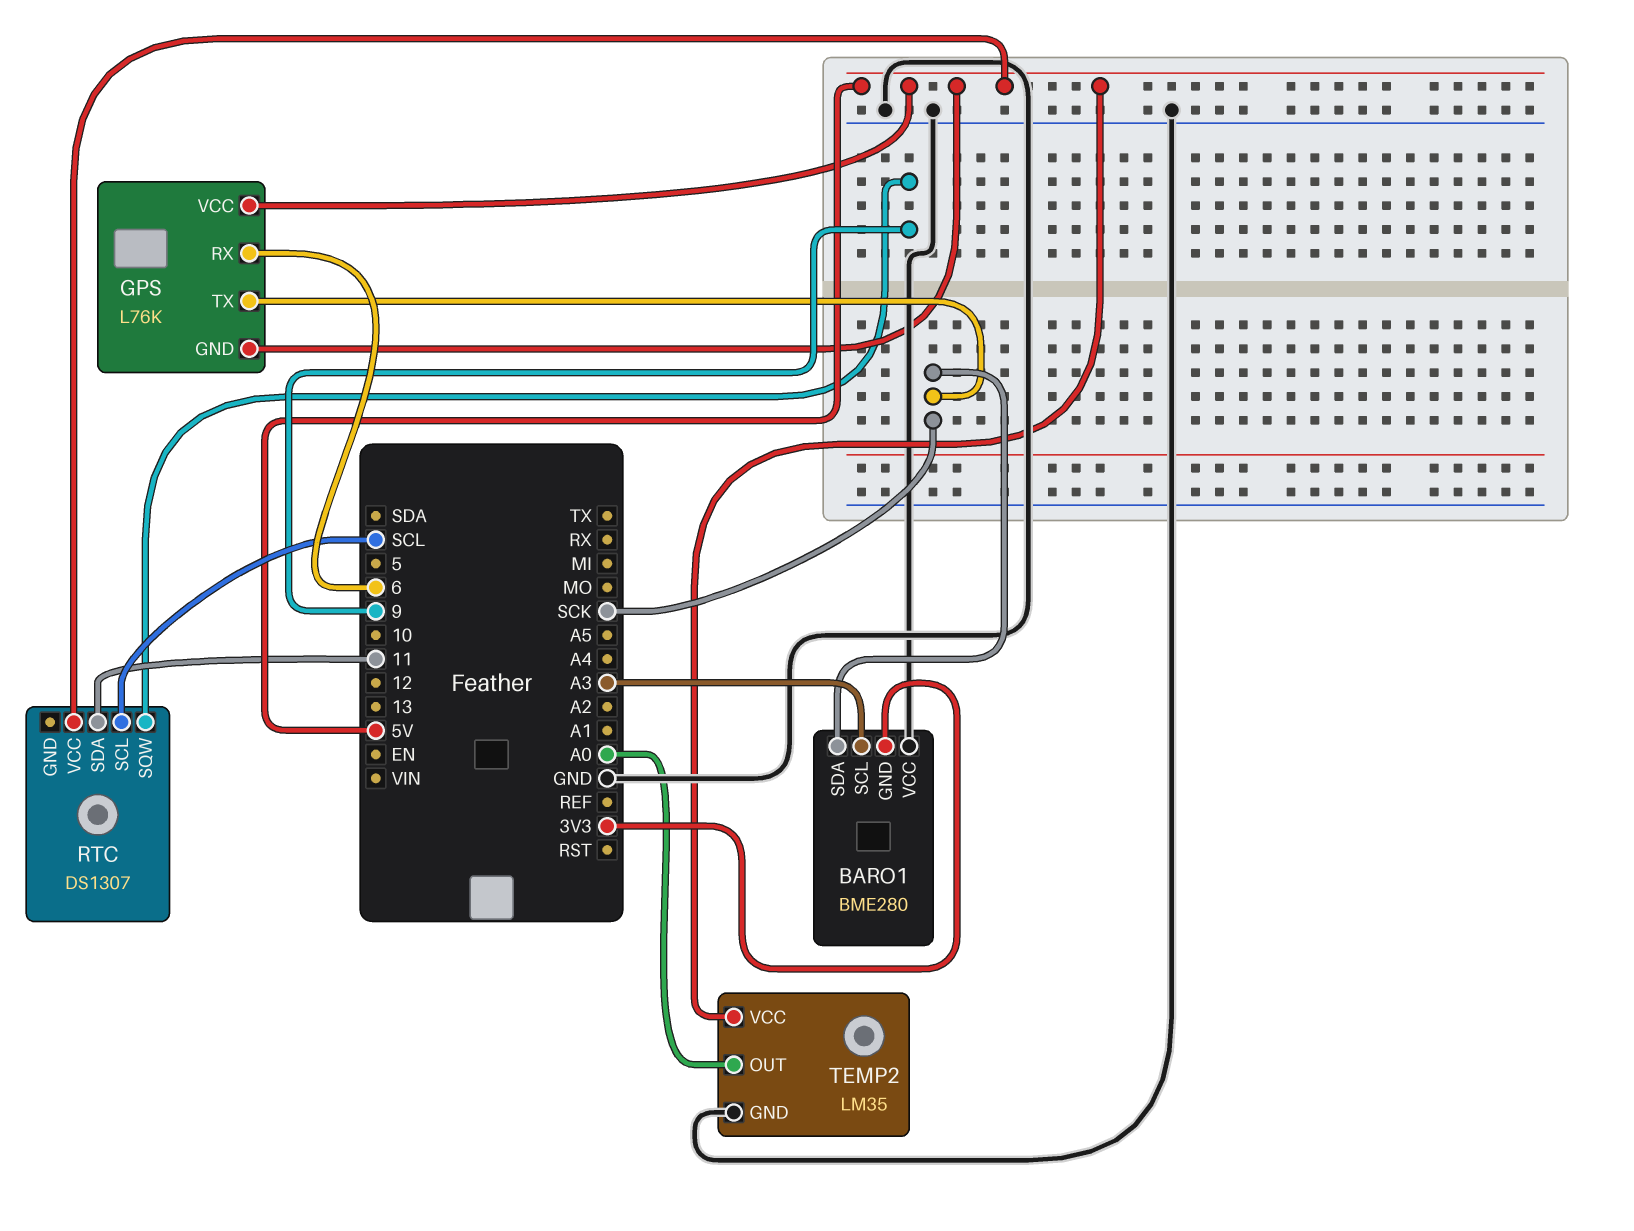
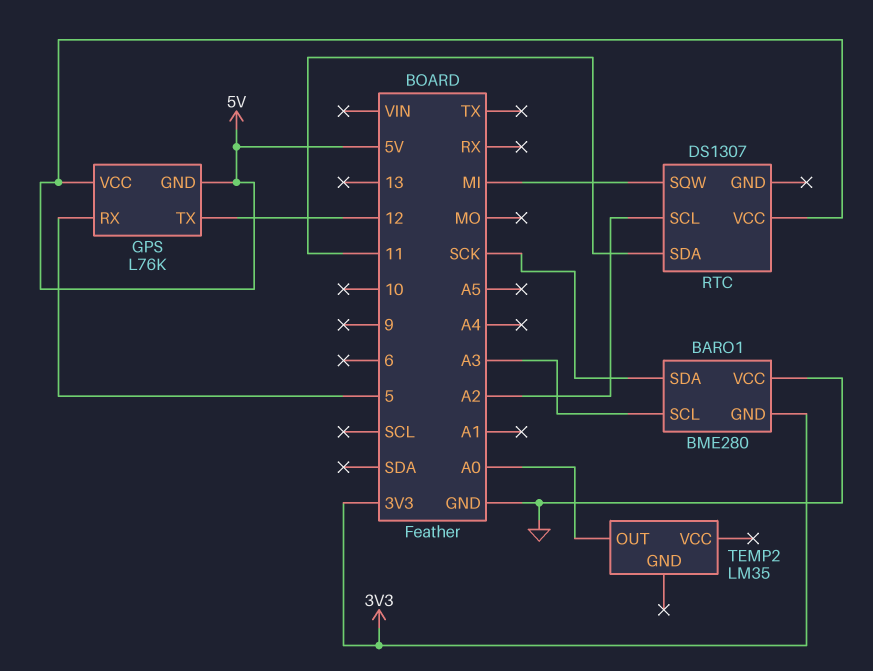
GPS pin RX: 6 -> 5
GPS pin TX: SCK -> 12
RTC pin SCL: SCL -> A2
RTC pin SQW: 9 -> MI
TEMP2 pin GND: GND -> none
TEMP2 pin VCC: 5V -> none

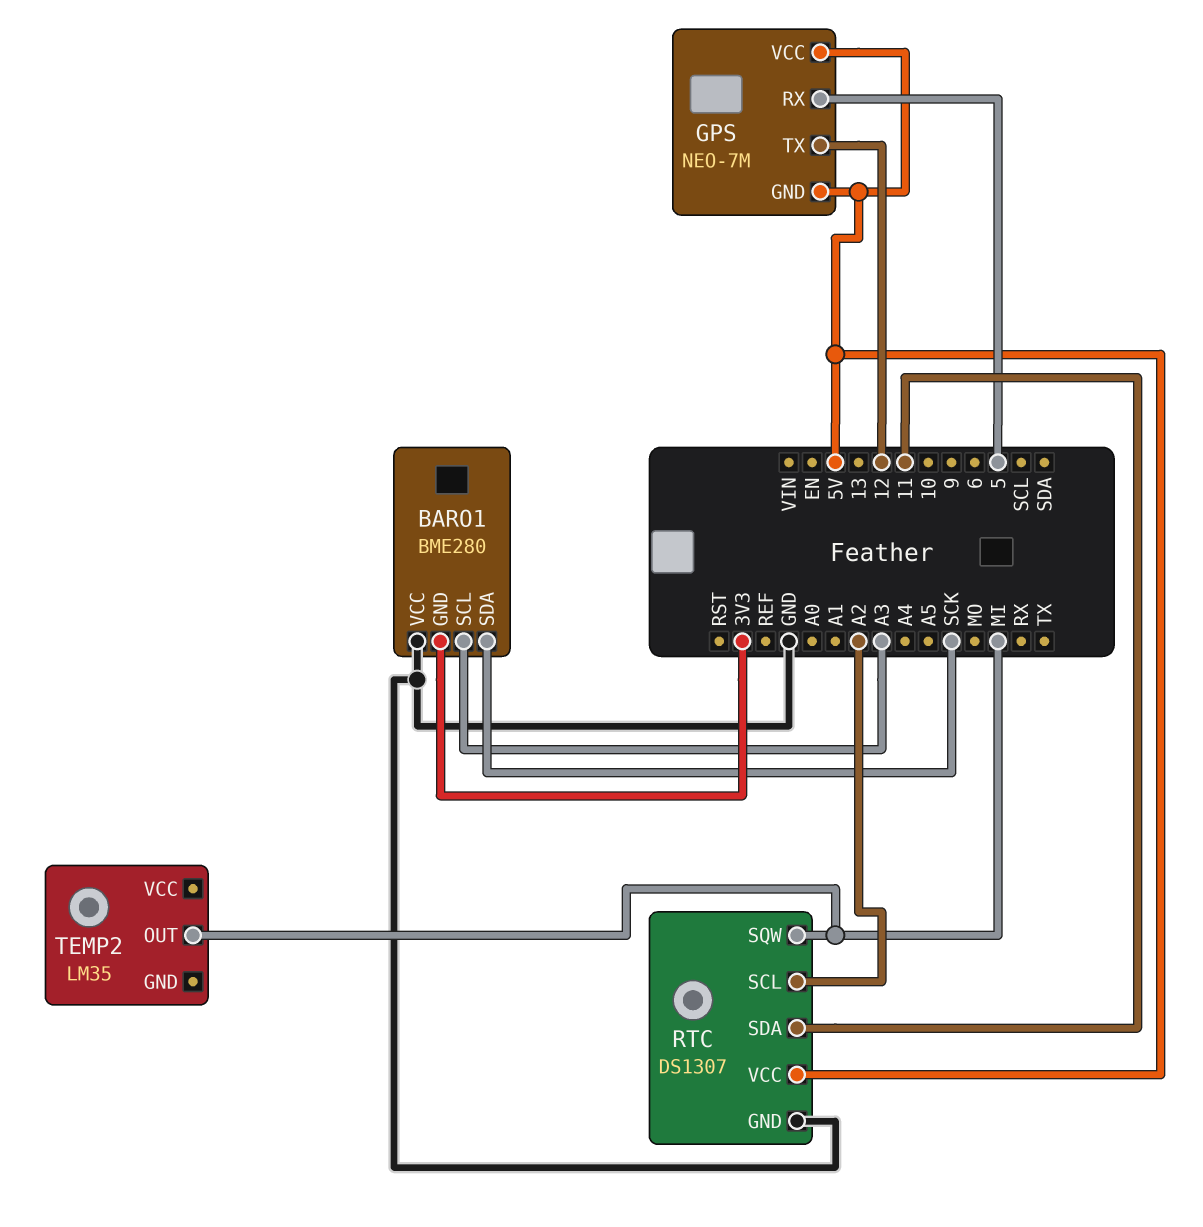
GPS: L76K -> NEO-7M
RTC pin GND: none -> GND
TEMP2 pin OUT: A0 -> MI

